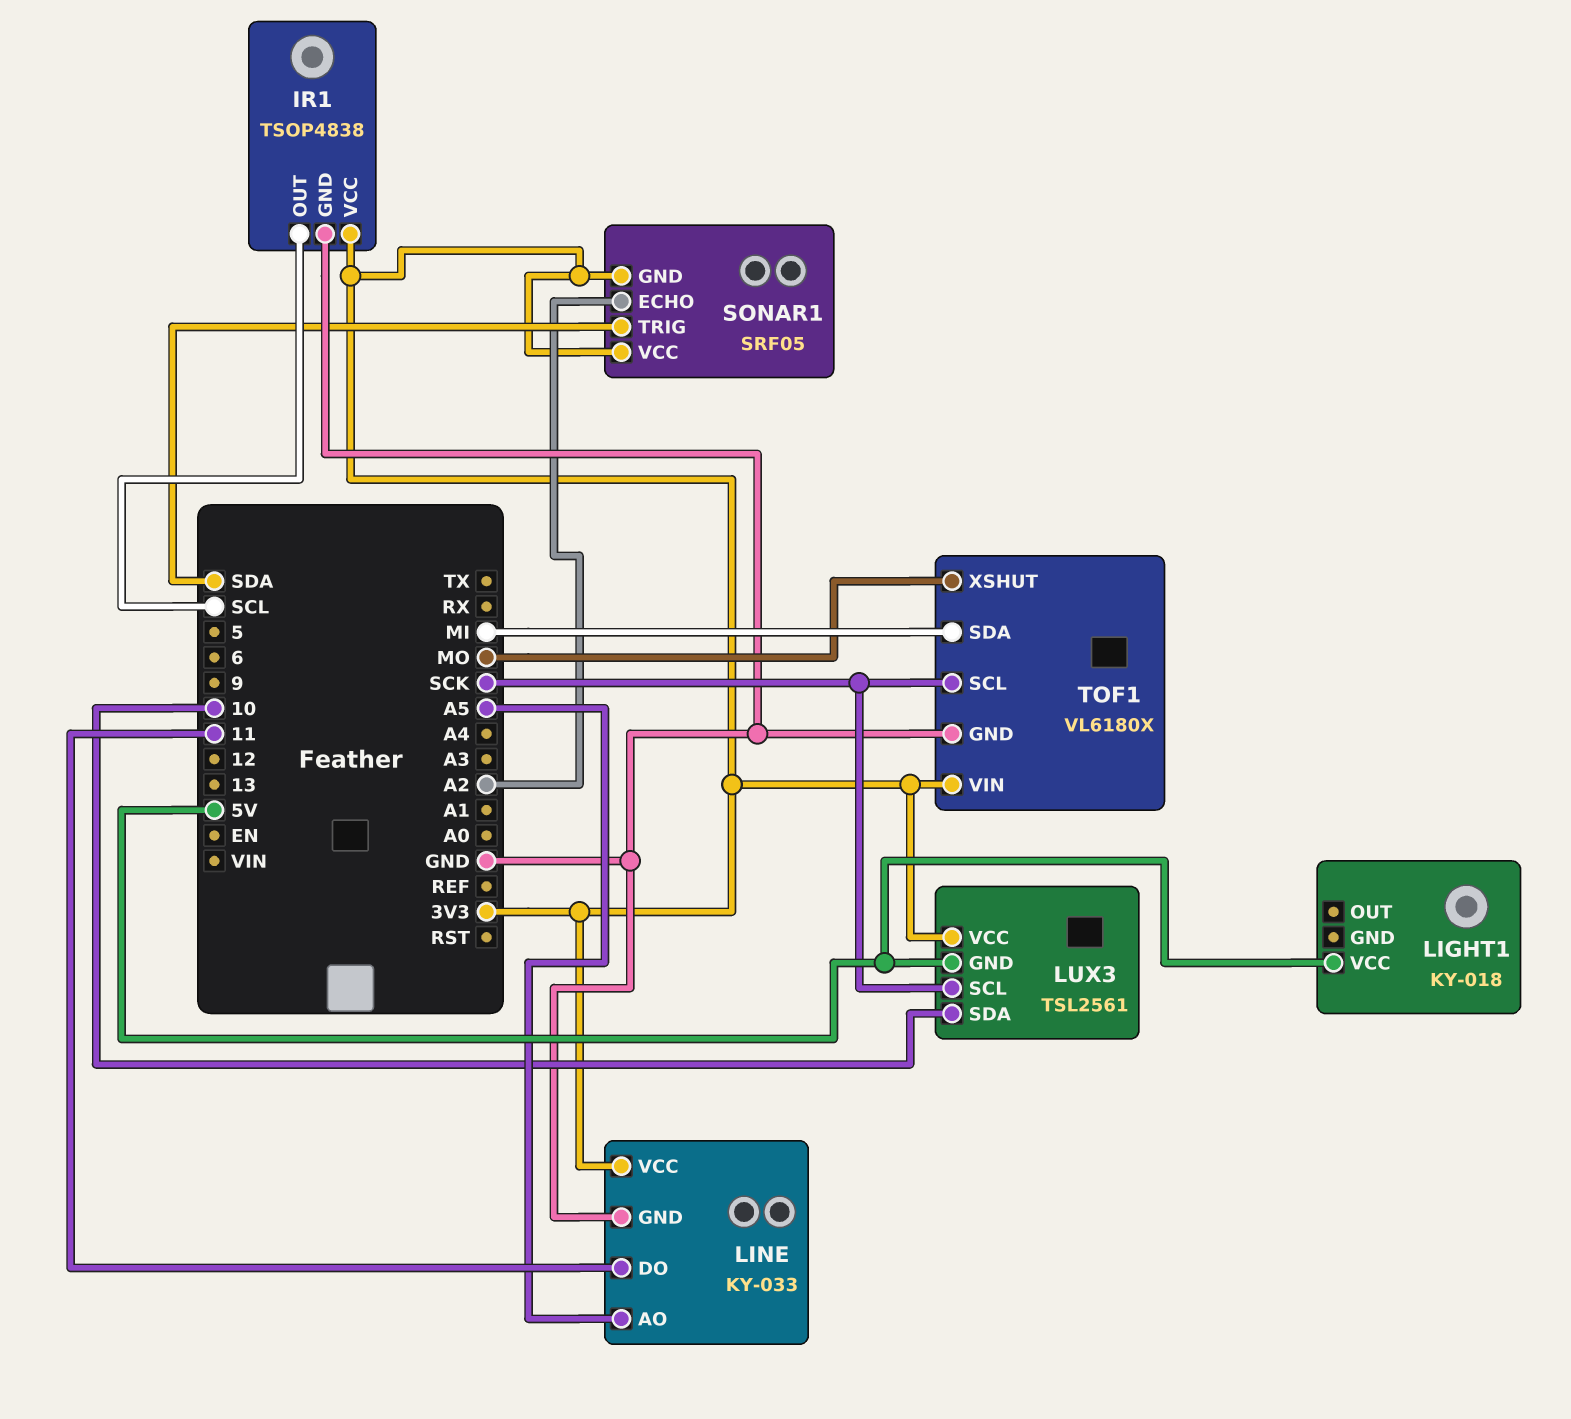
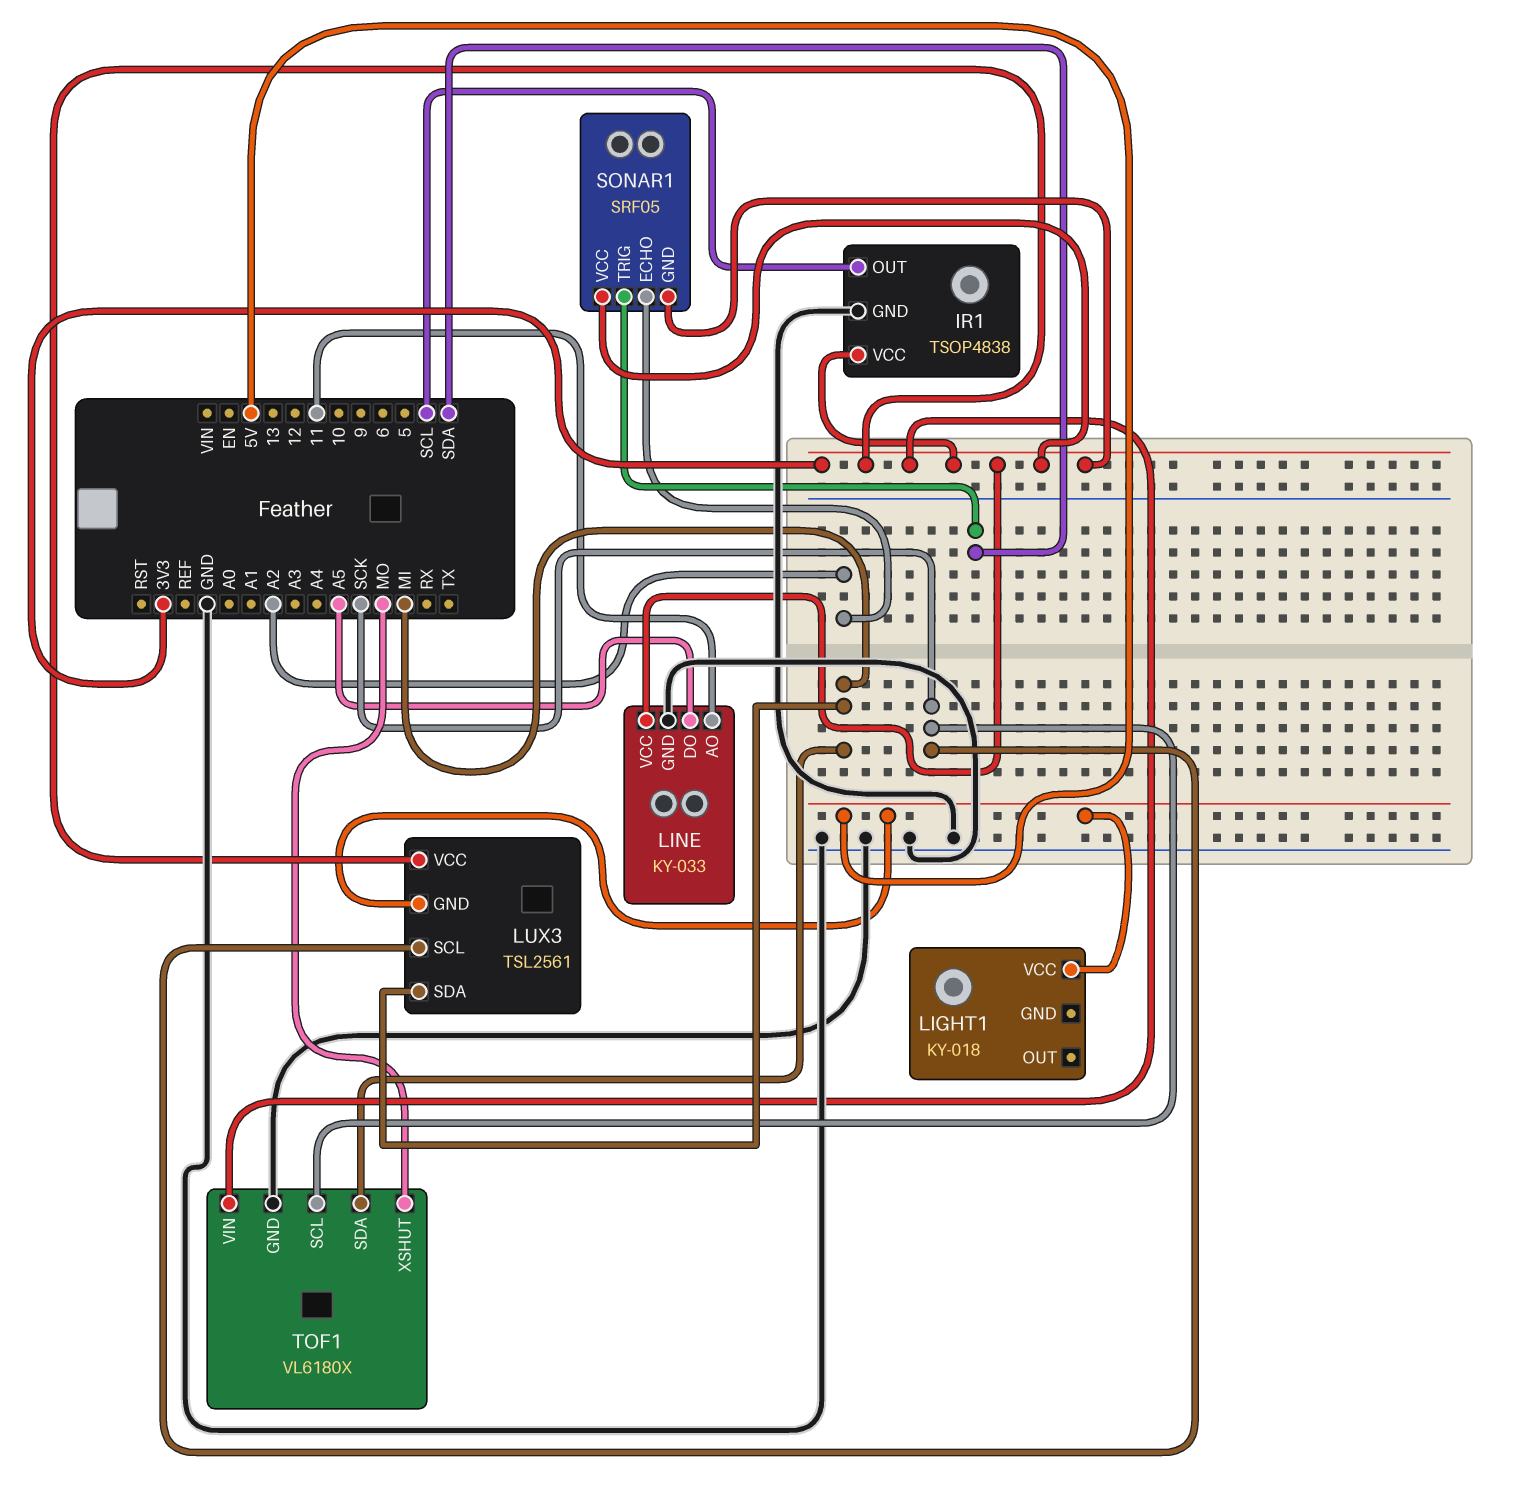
LINE pin AO: A5 -> 11
LINE pin DO: 11 -> A5
LUX3 pin SDA: 10 -> MI

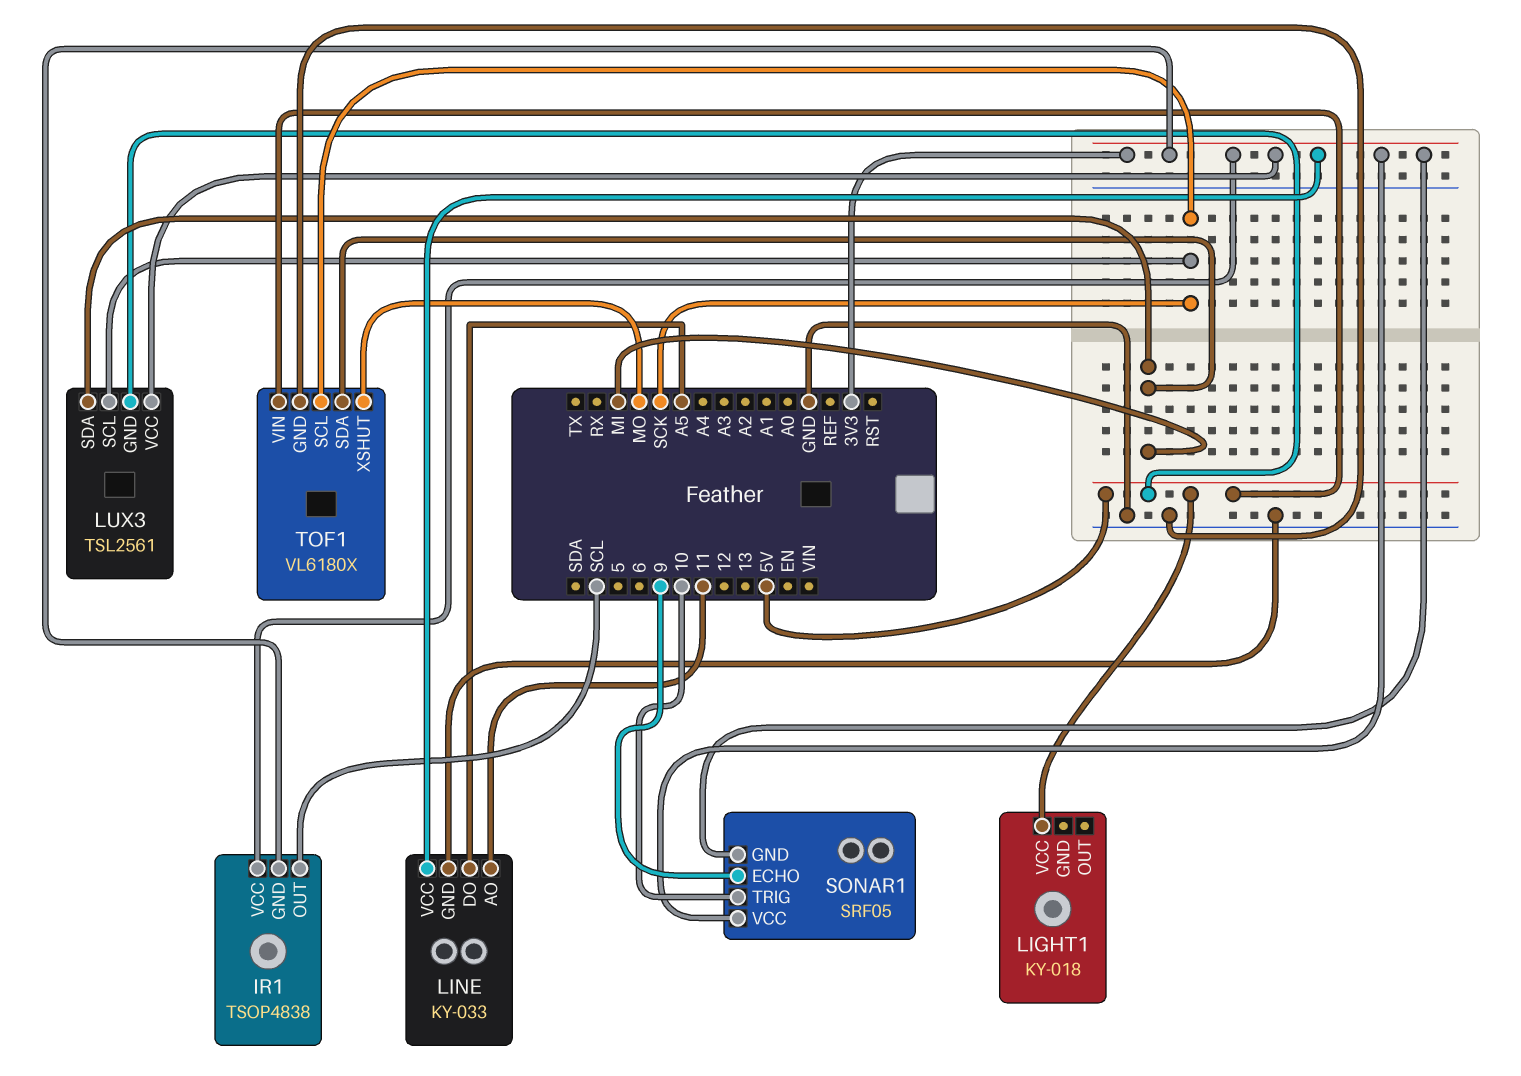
IR1 pin GND: GND -> 3V3
SONAR1 pin ECHO: A2 -> 9
SONAR1 pin TRIG: SDA -> 10
TOF1 pin VIN: 3V3 -> 5V

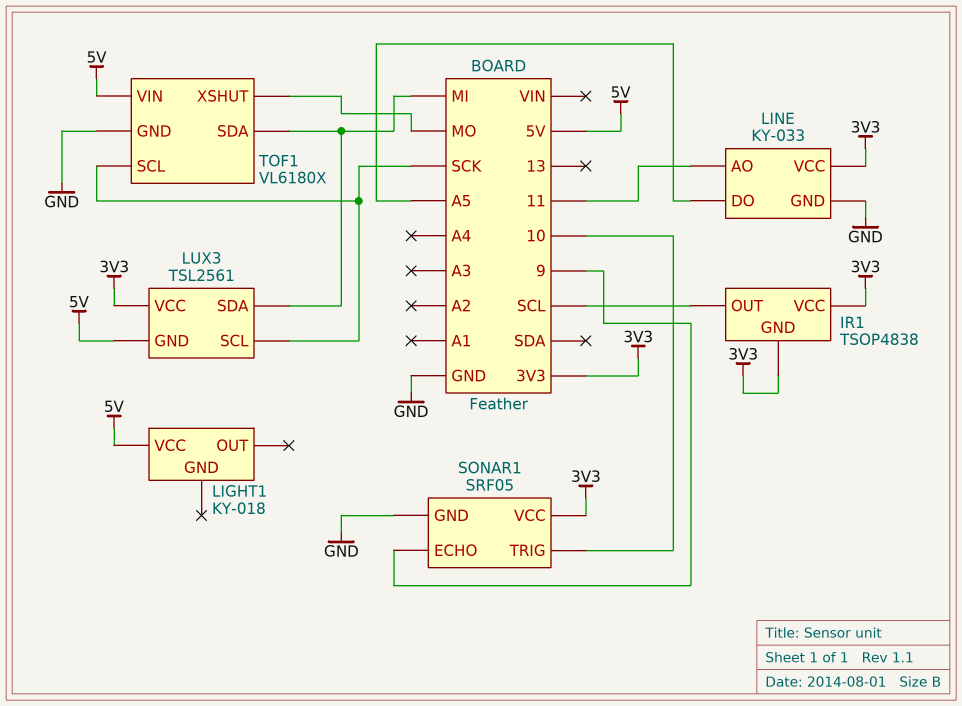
SONAR1 pin GND: 3V3 -> GND

